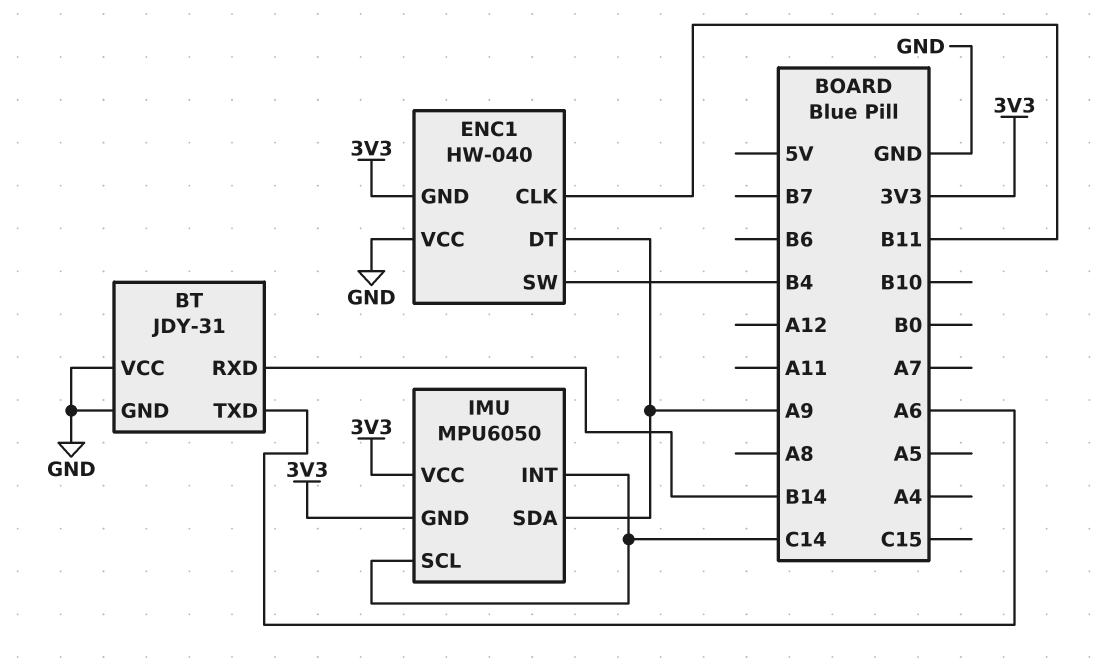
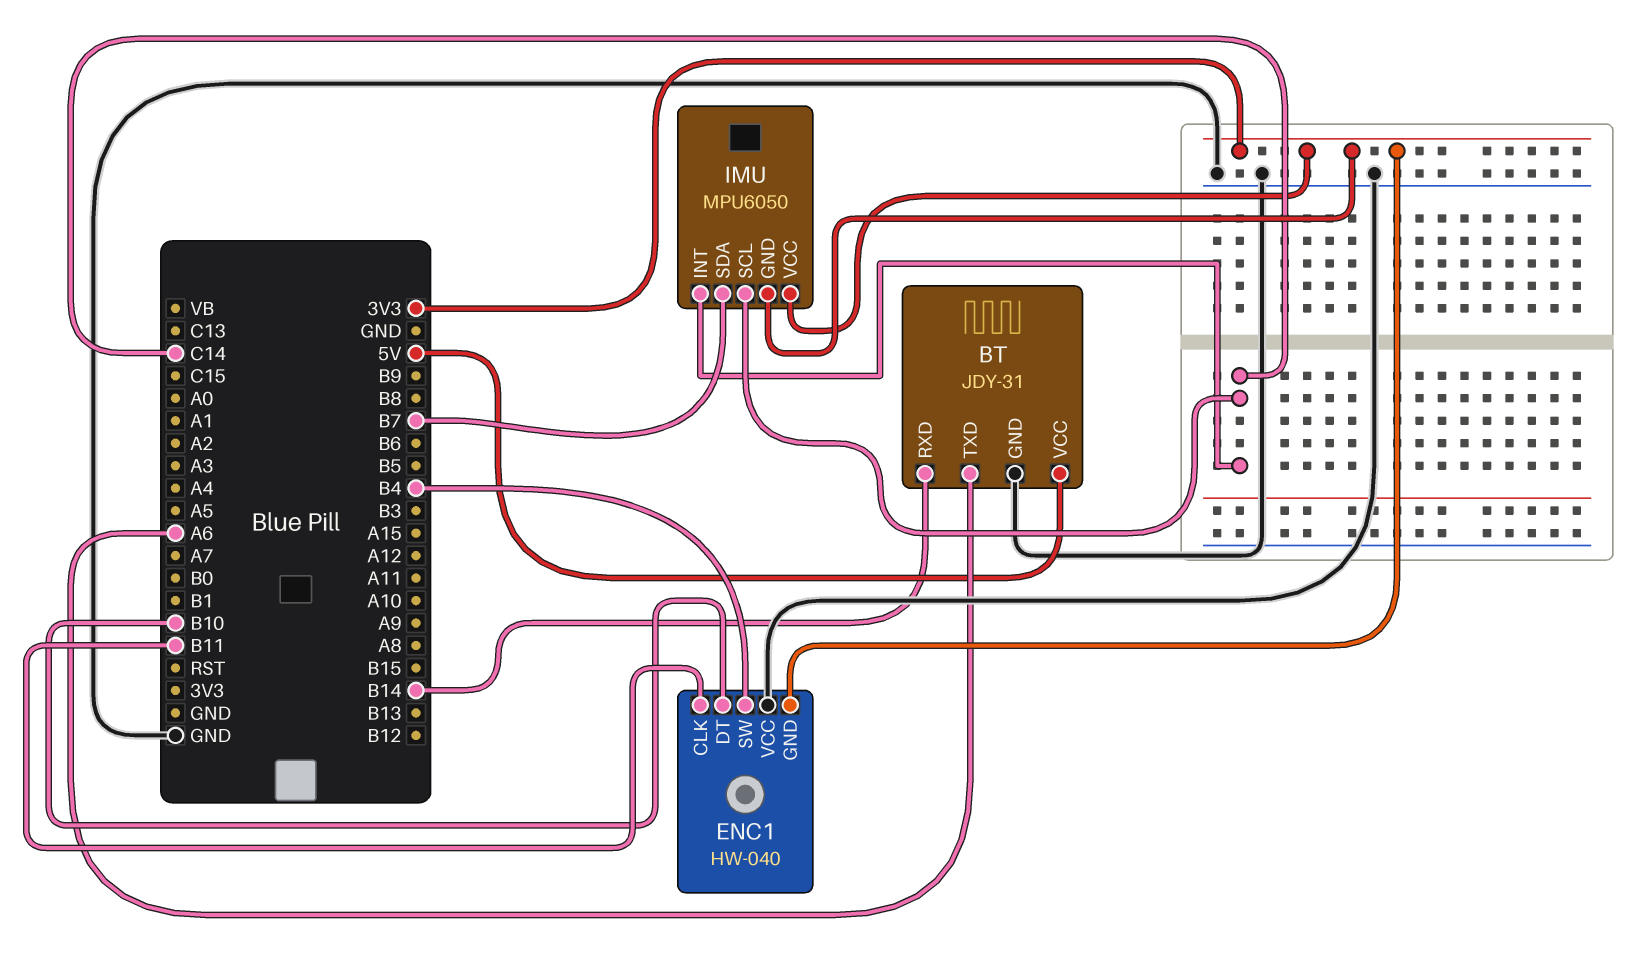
BT pin VCC: GND -> 5V
ENC1 pin DT: A9 -> B10
IMU pin SDA: A9 -> B7

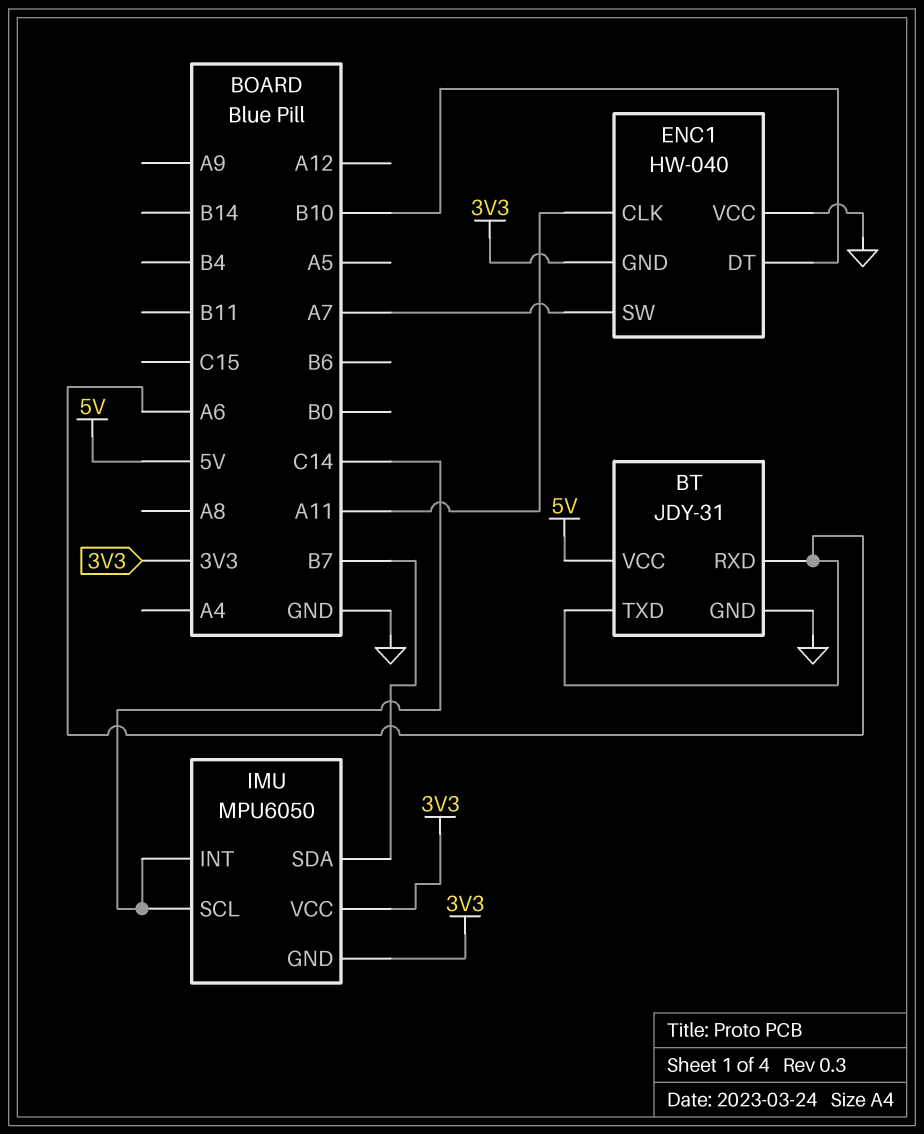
BT pin RXD: B14 -> A6
ENC1 pin CLK: B11 -> A11
ENC1 pin SW: B4 -> A7

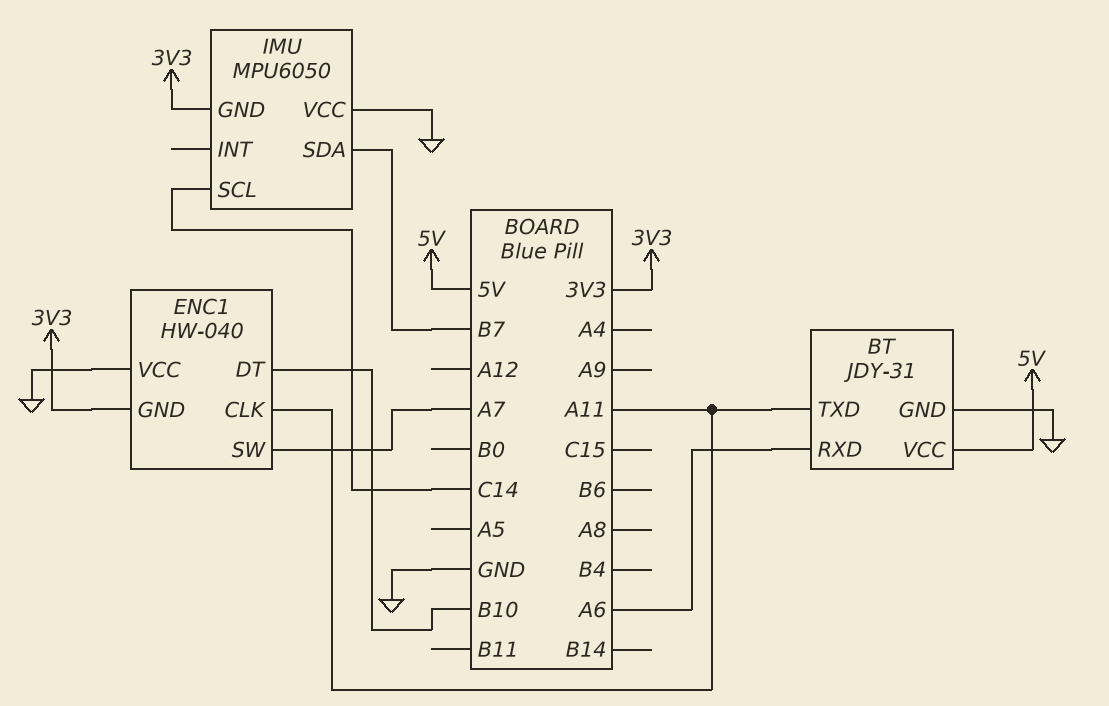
BT pin TXD: A6 -> A11
IMU pin INT: C14 -> none
IMU pin VCC: 3V3 -> GND

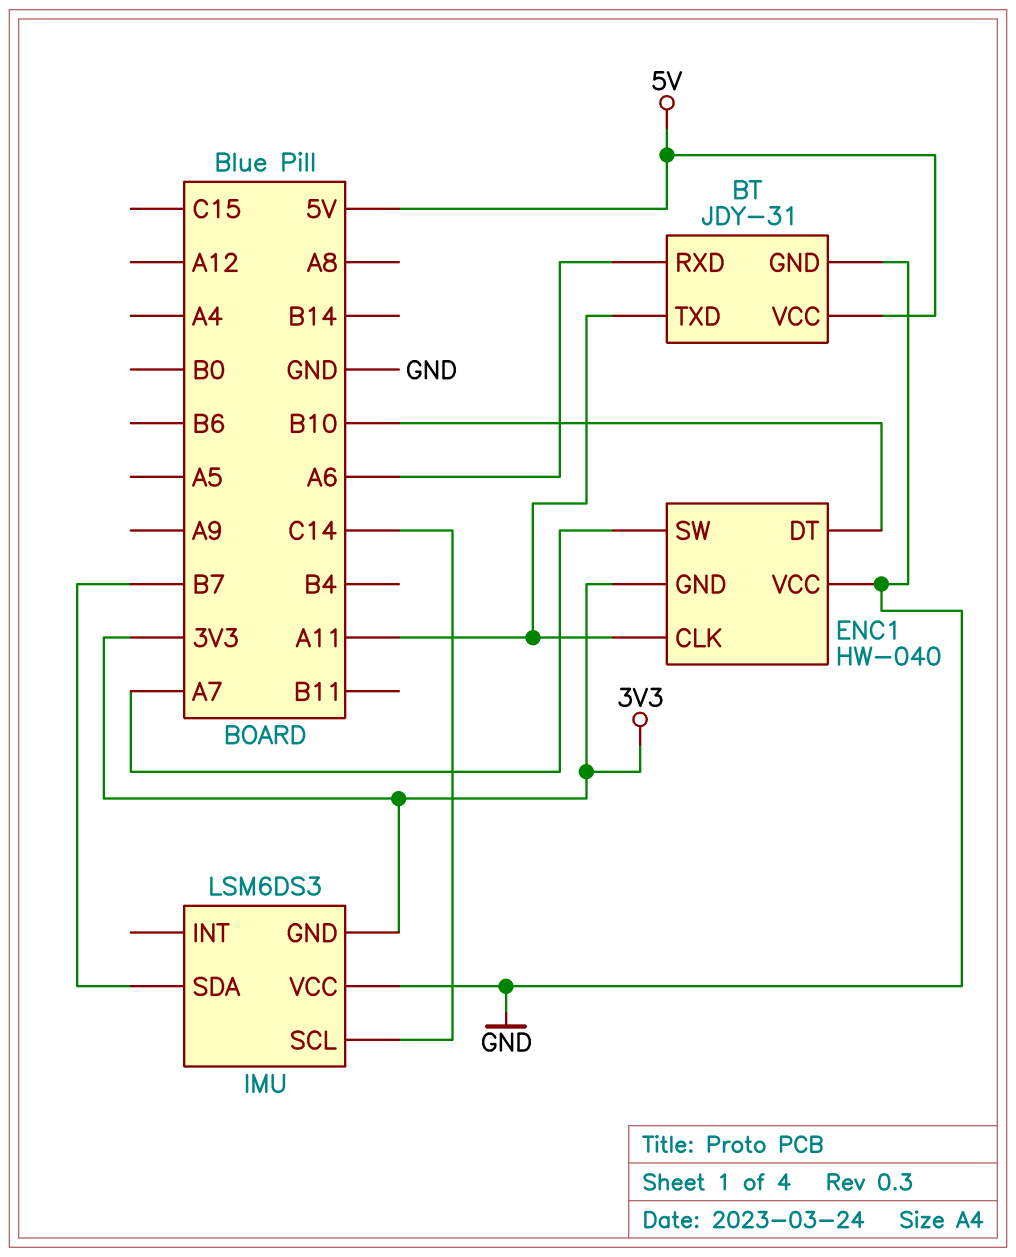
IMU: MPU6050 -> LSM6DS3

